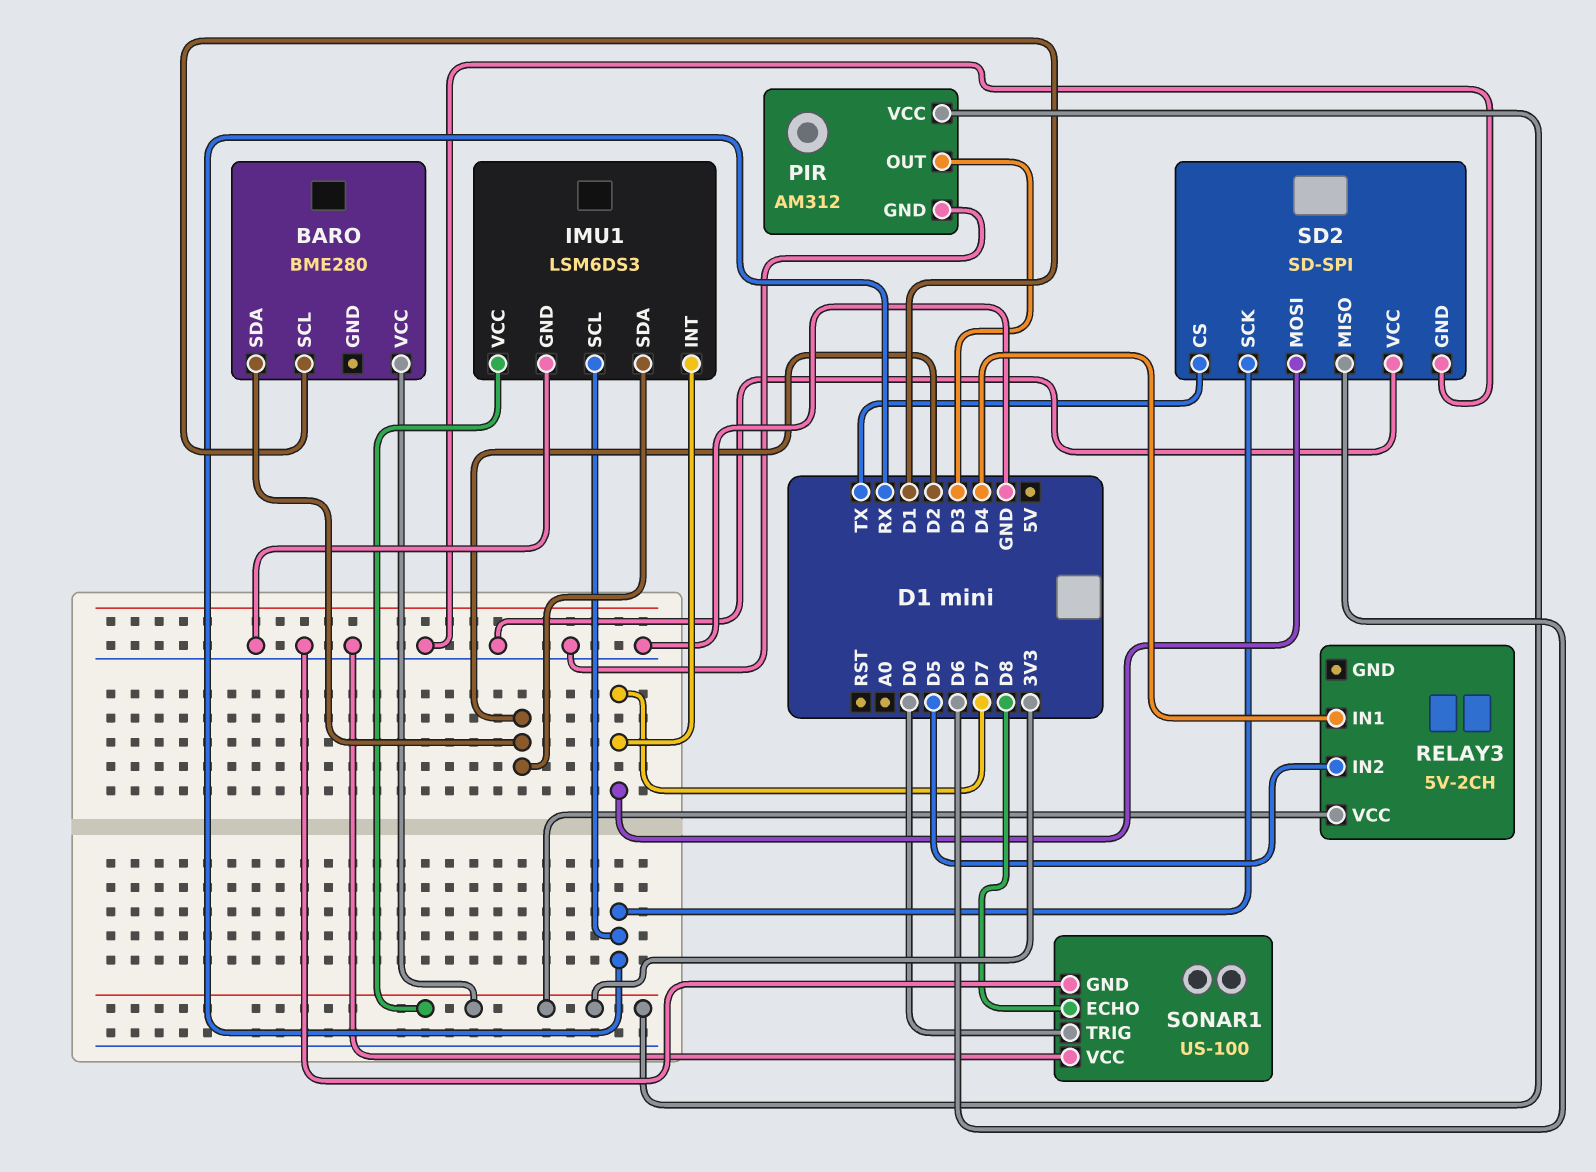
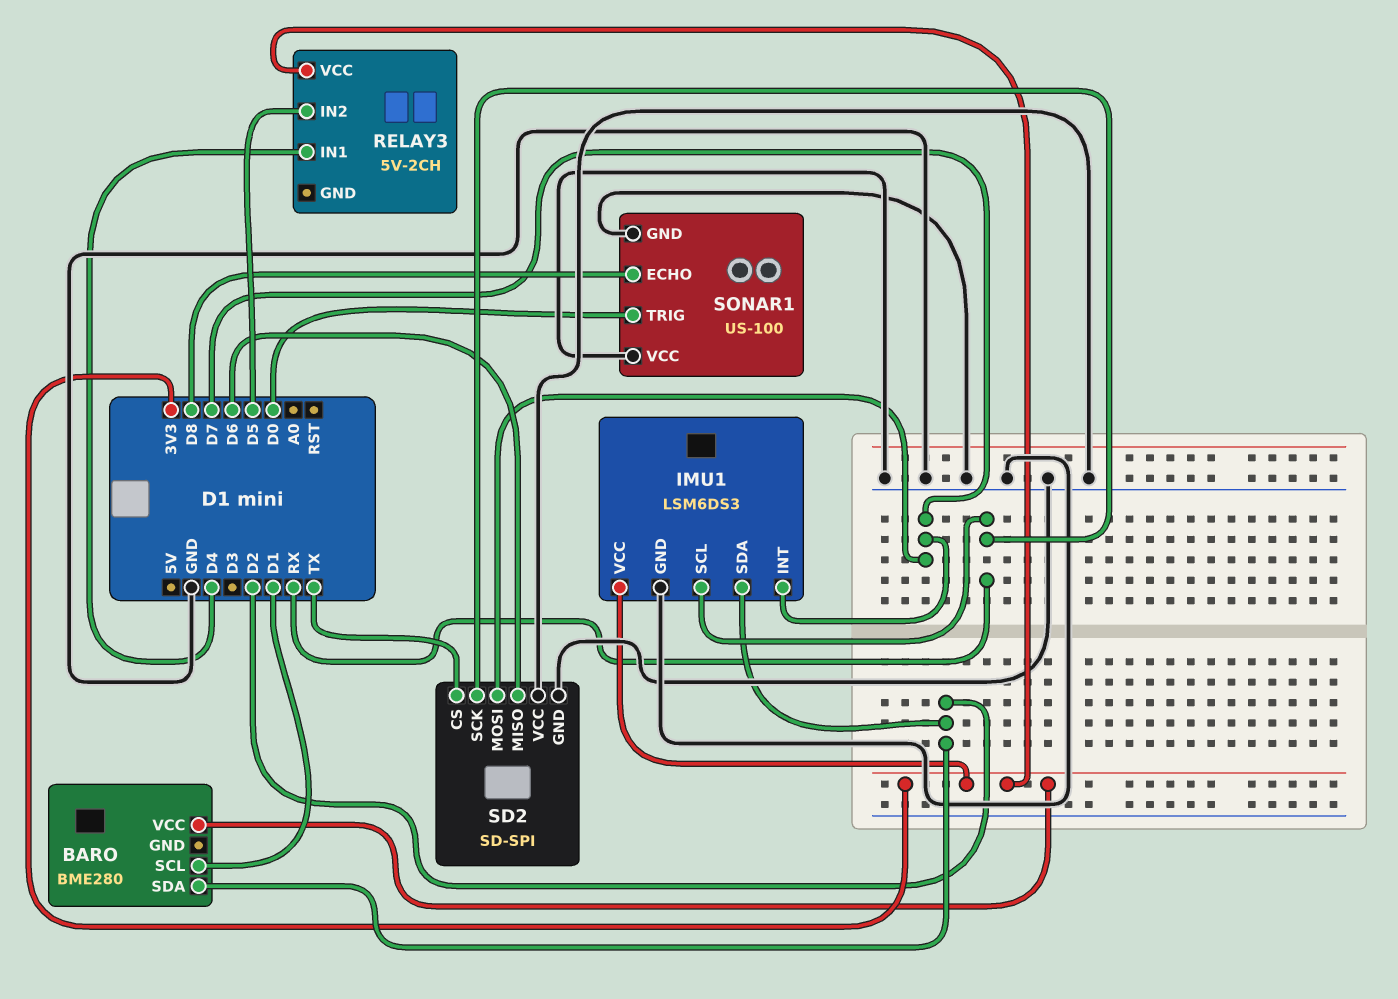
PIR: AM312 -> none
PIR pin GND: GND -> none
PIR pin OUT: D3 -> none
PIR pin VCC: 3V3 -> none

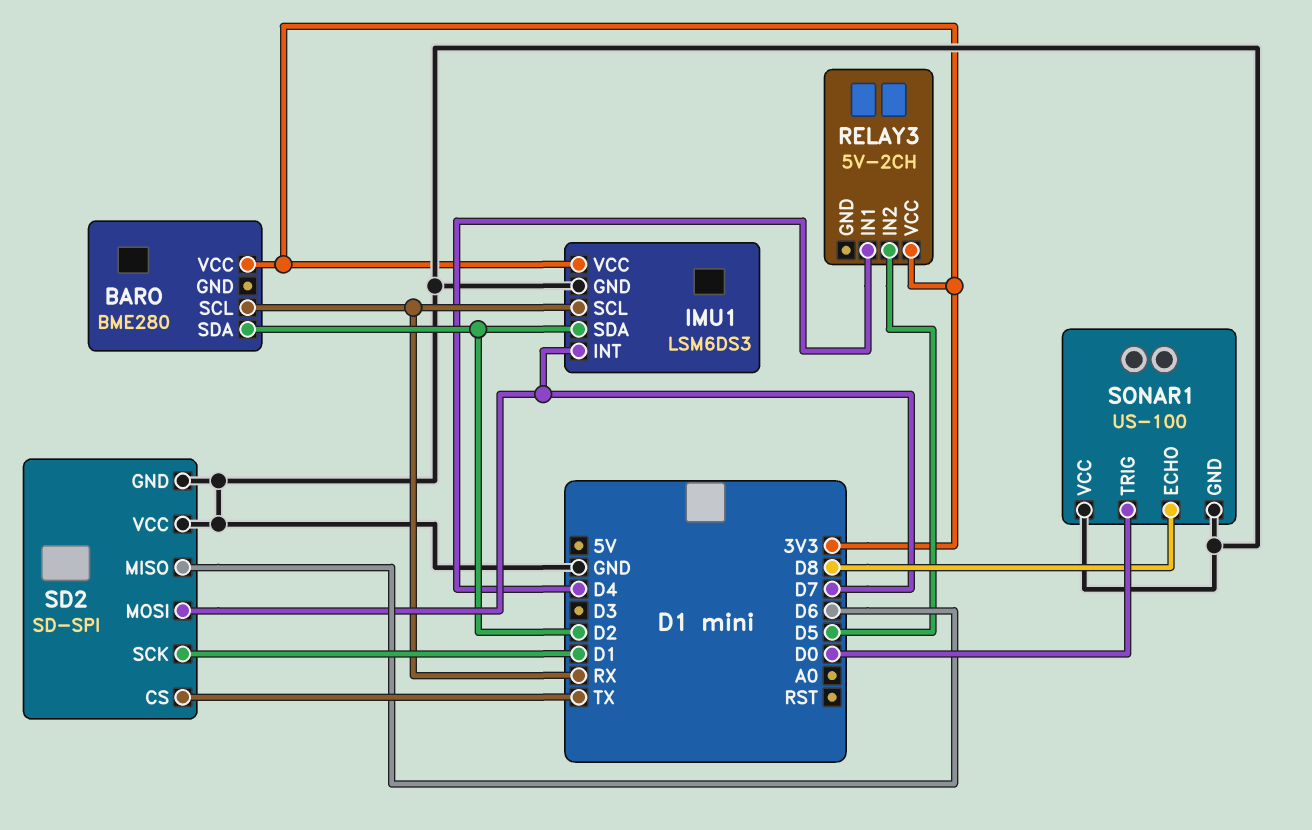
BARO pin SCL: D1 -> RX
SD2 pin SCK: RX -> D1

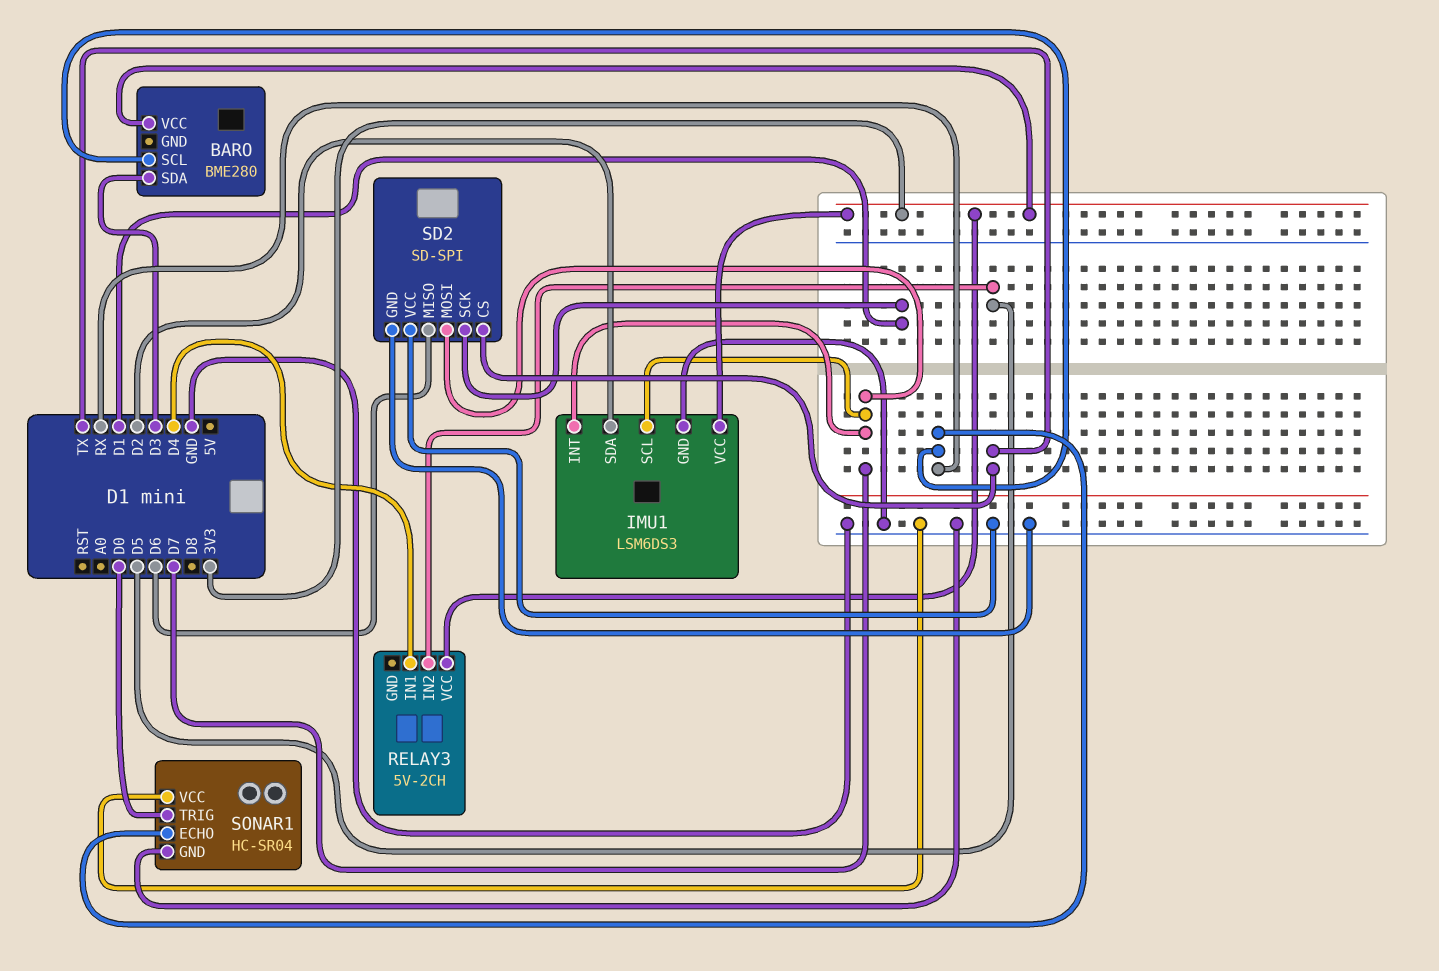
BARO pin SDA: D2 -> D3
IMU1 pin SCL: RX -> D7
SONAR1: US-100 -> HC-SR04
SONAR1 pin ECHO: D8 -> RX

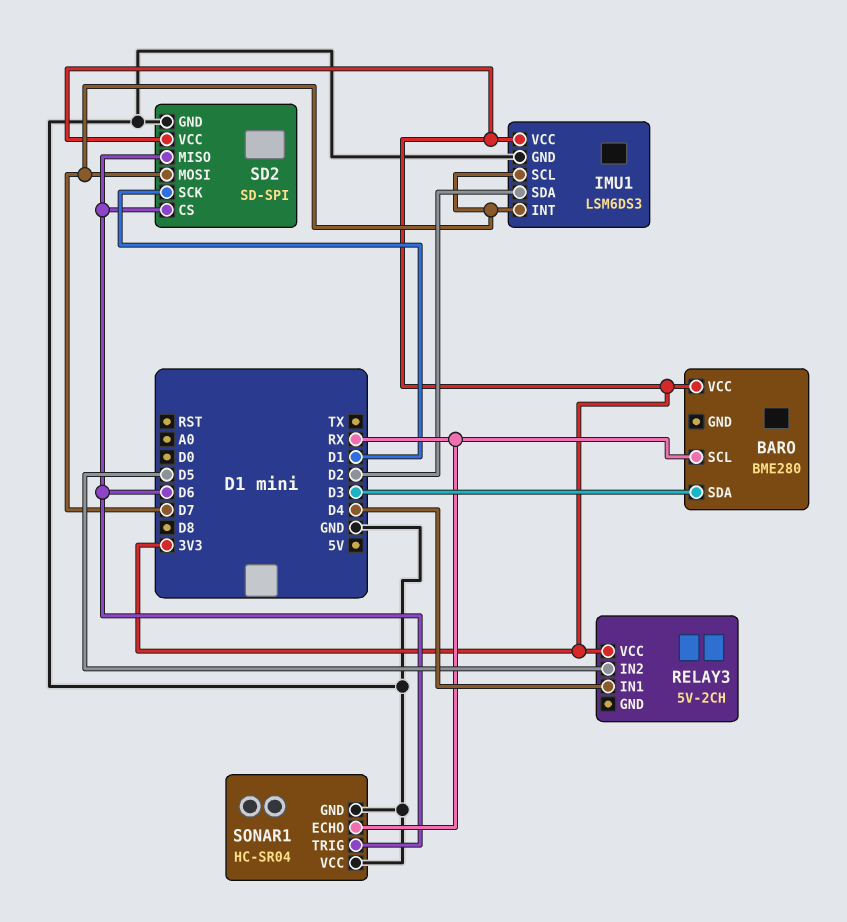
SD2 pin CS: TX -> D6
SD2 pin VCC: GND -> 3V3
SONAR1 pin TRIG: D0 -> D6

